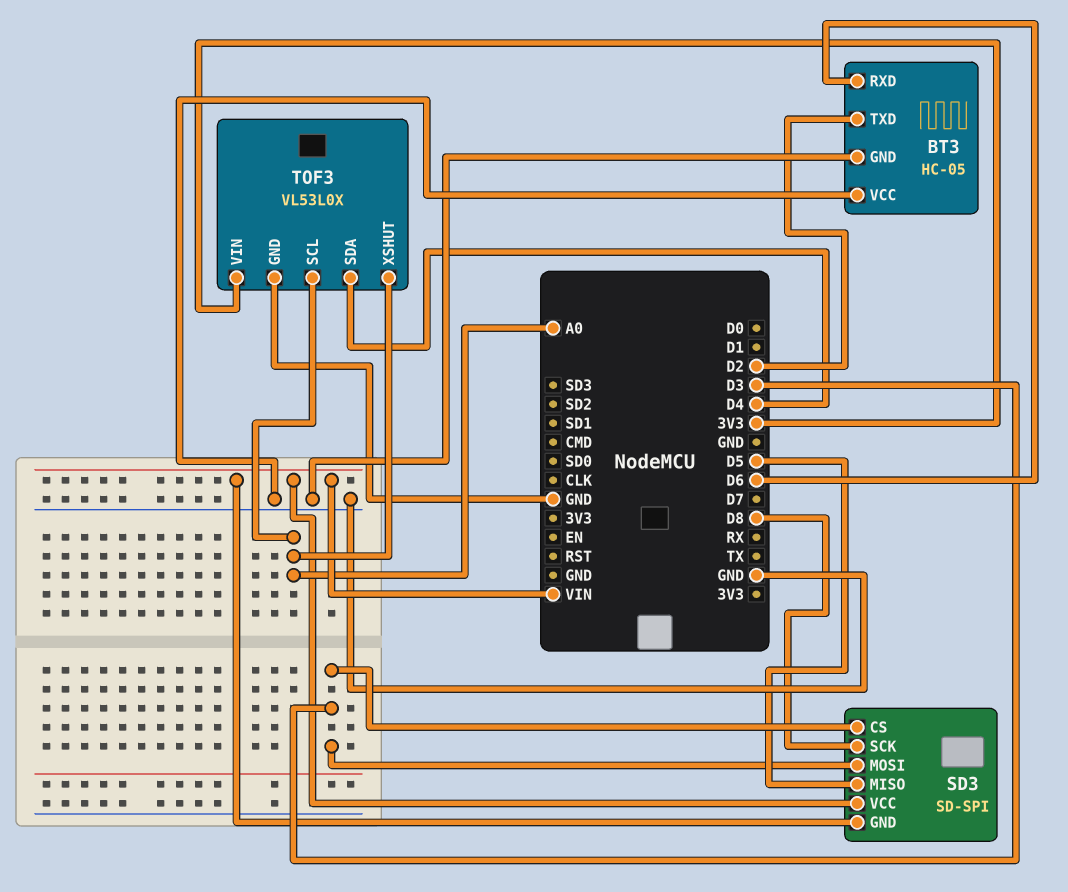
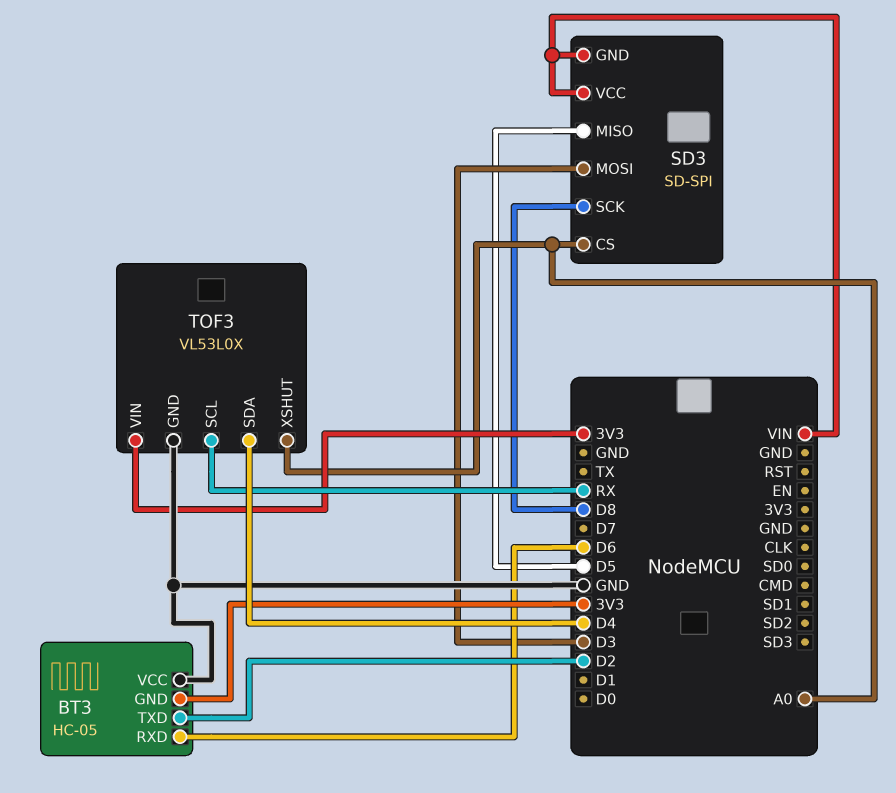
BT3 pin GND: GND -> 3V3
SD3 pin CS: D3 -> A0
TOF3 pin SCL: A0 -> RX

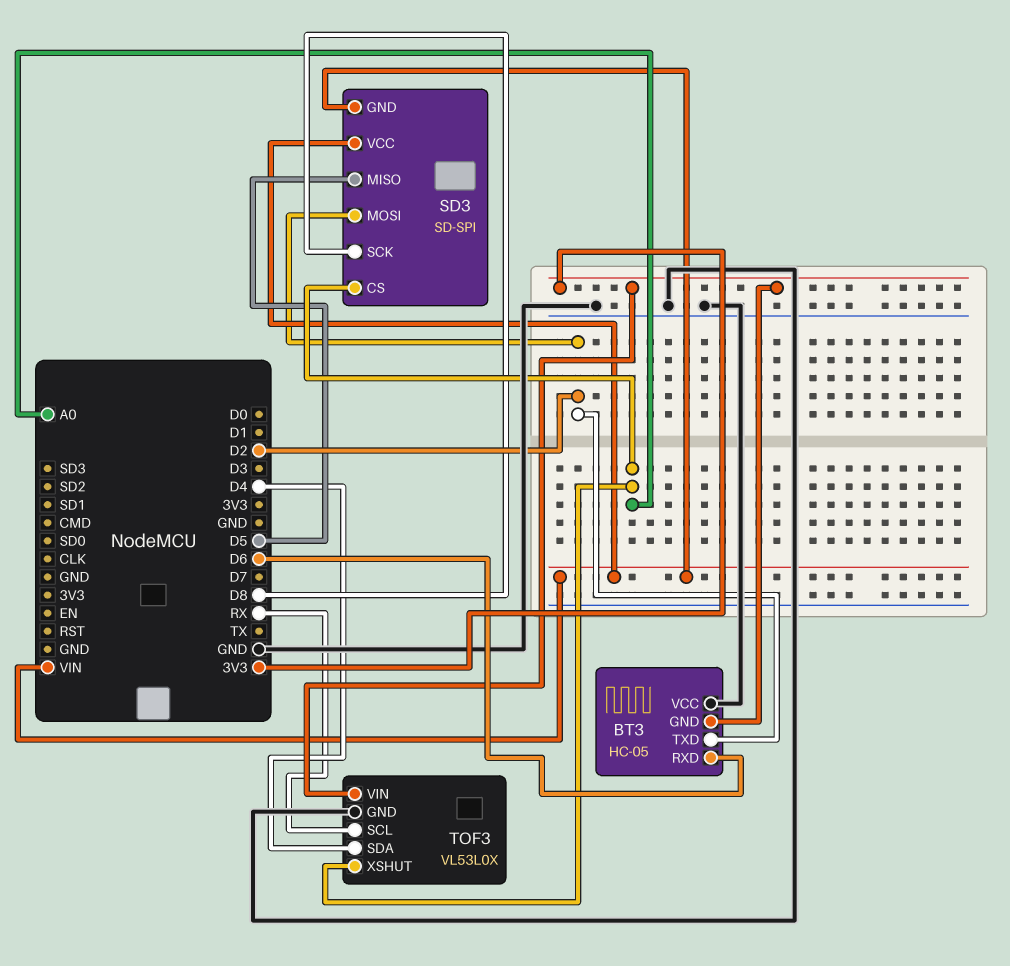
SD3 pin MOSI: D3 -> D2

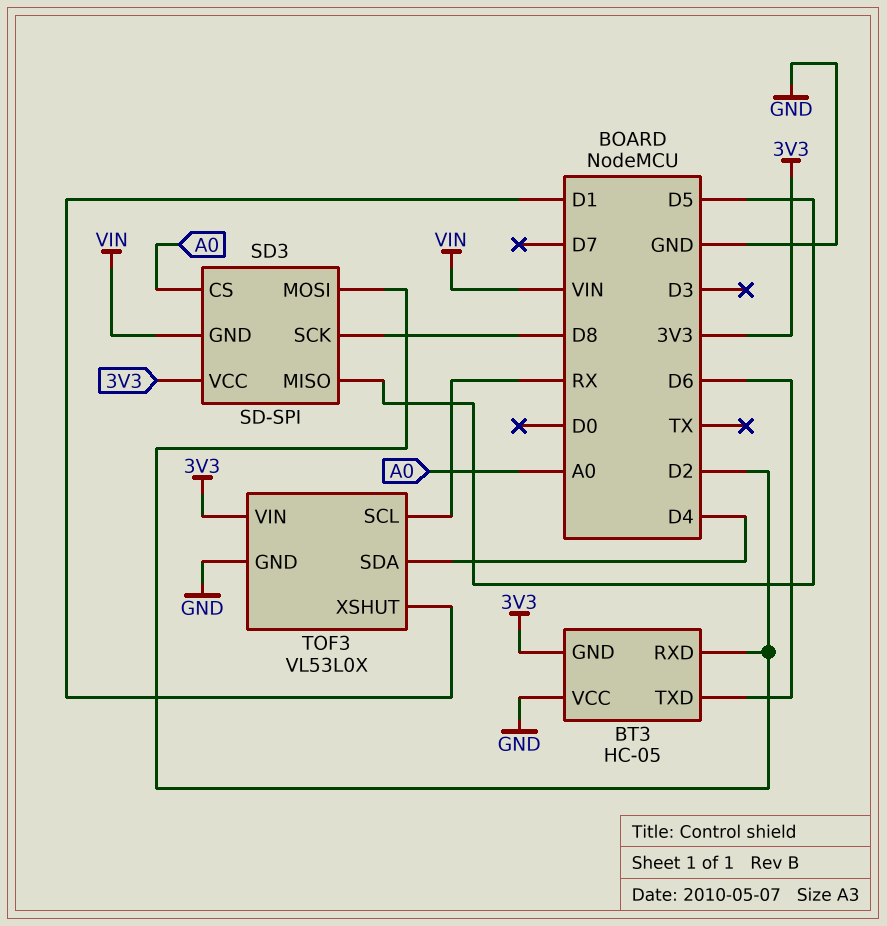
BT3 pin RXD: D6 -> D2
BT3 pin TXD: D2 -> D6
SD3 pin VCC: VIN -> 3V3
TOF3 pin XSHUT: A0 -> D1

